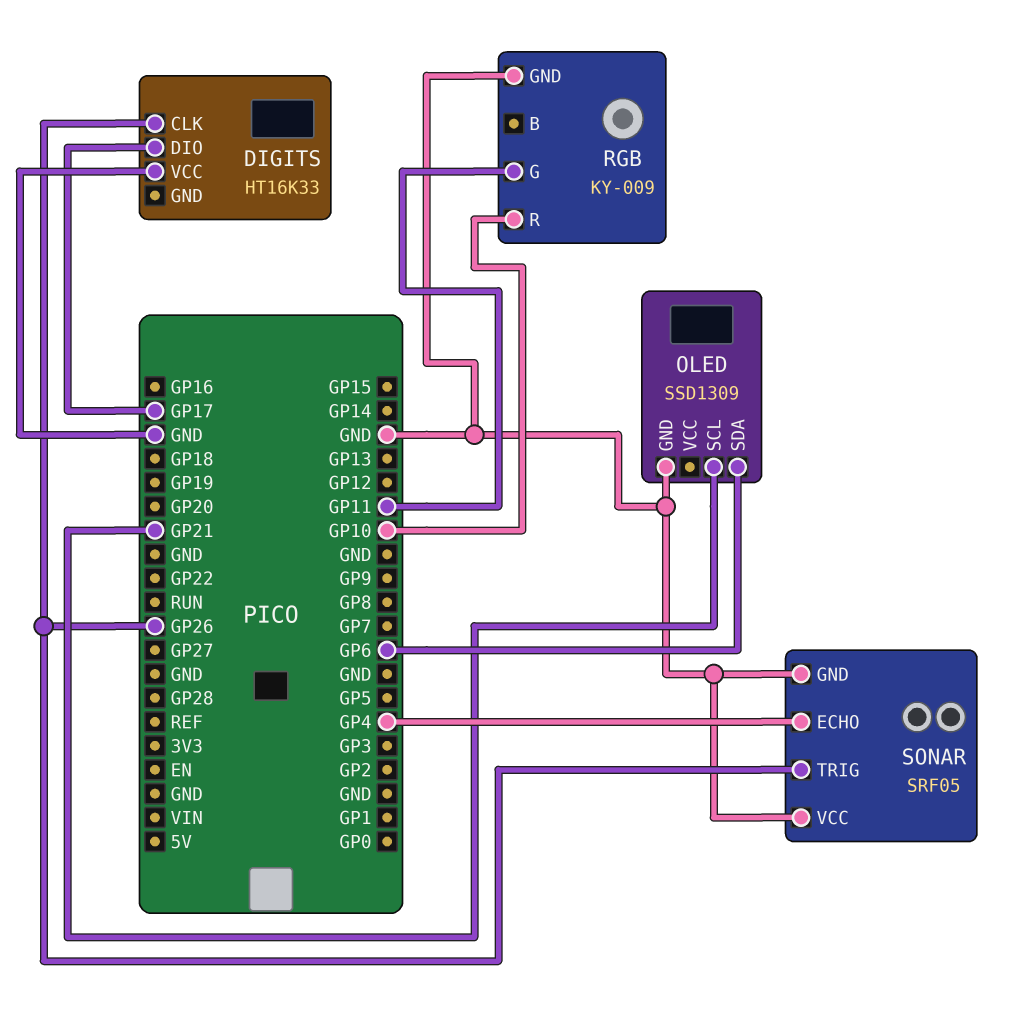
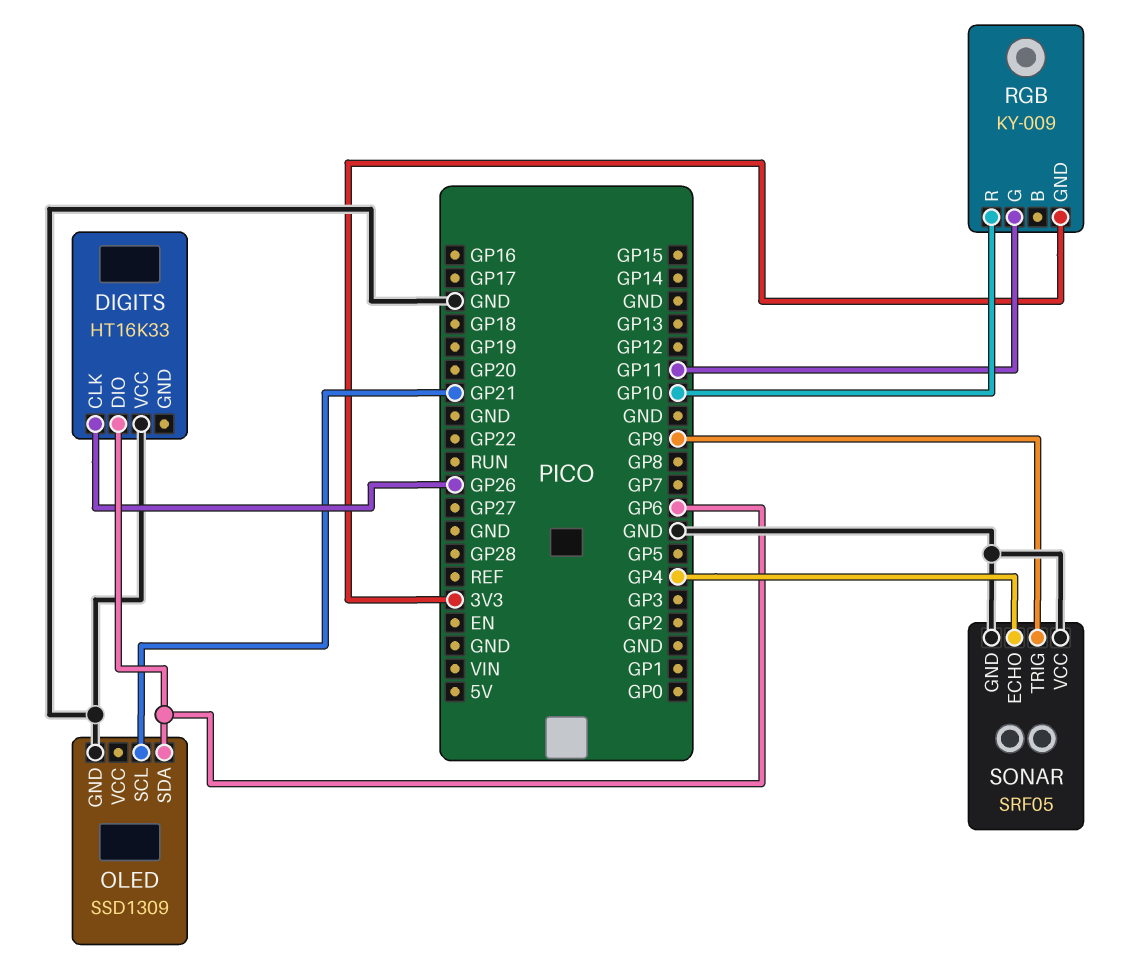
DIGITS pin DIO: GP17 -> GP6
RGB pin GND: GND -> 3V3
SONAR pin TRIG: GP26 -> GP9

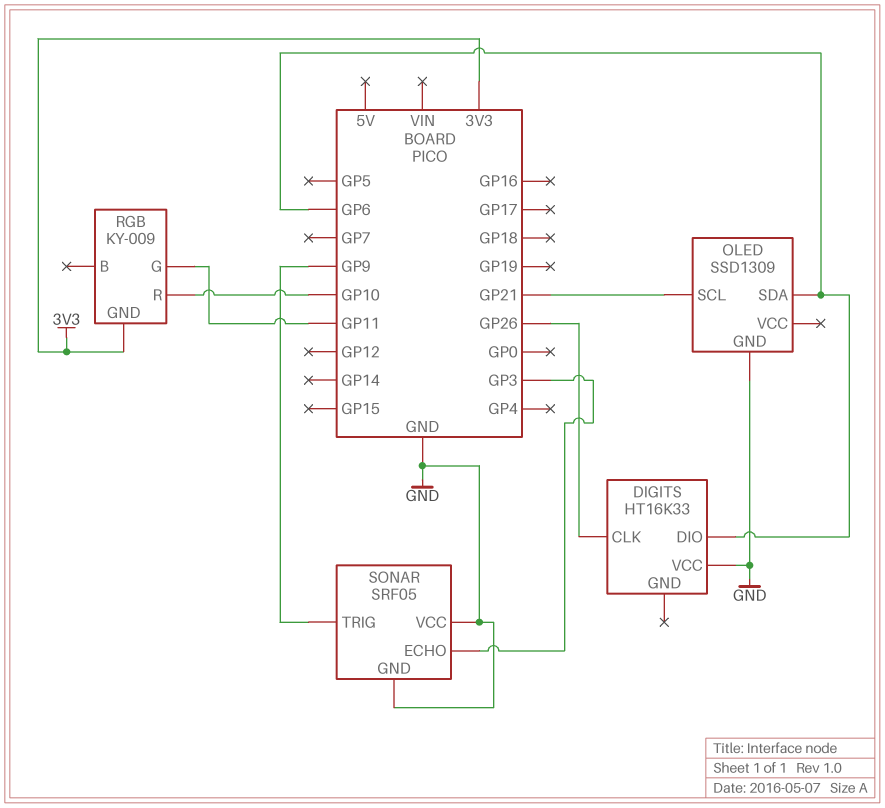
SONAR pin ECHO: GP4 -> GP3

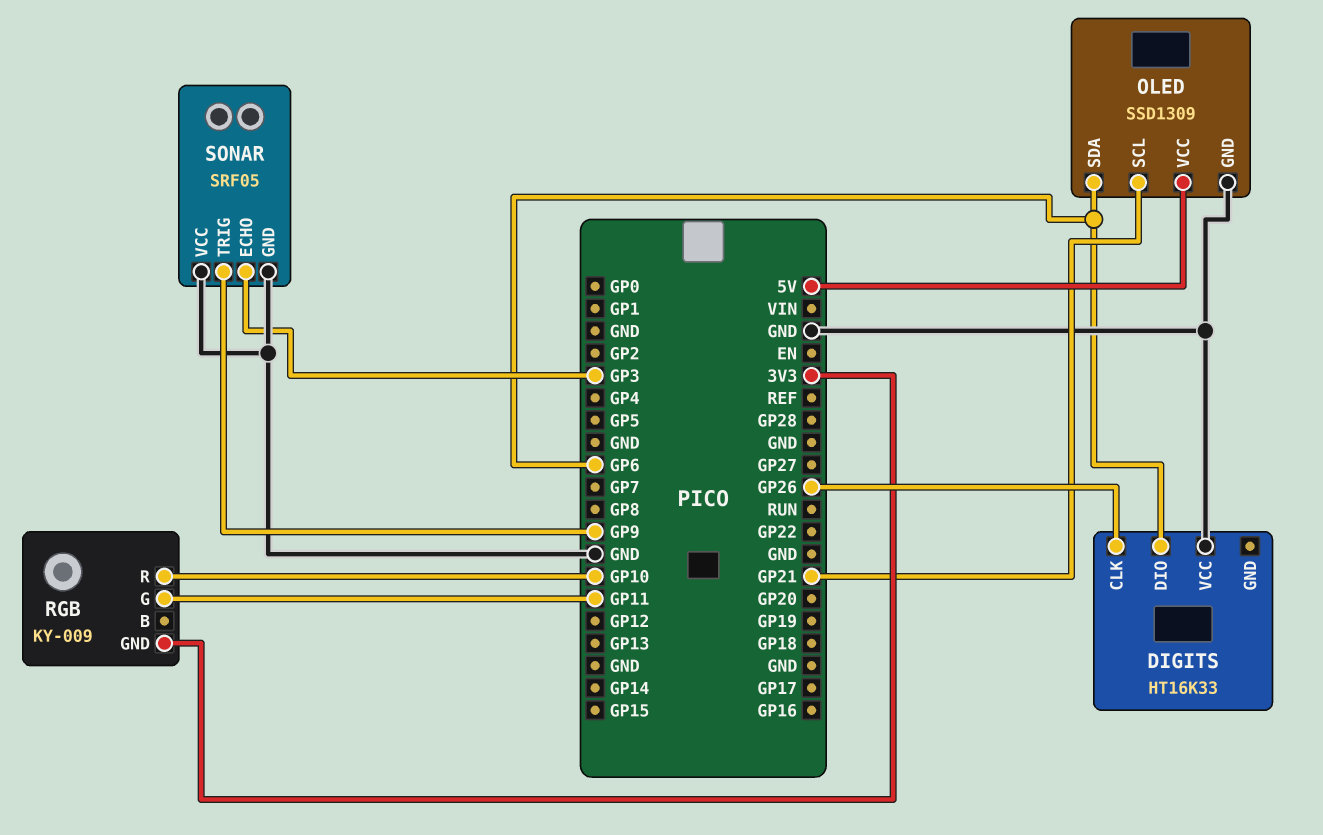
OLED pin VCC: none -> 5V

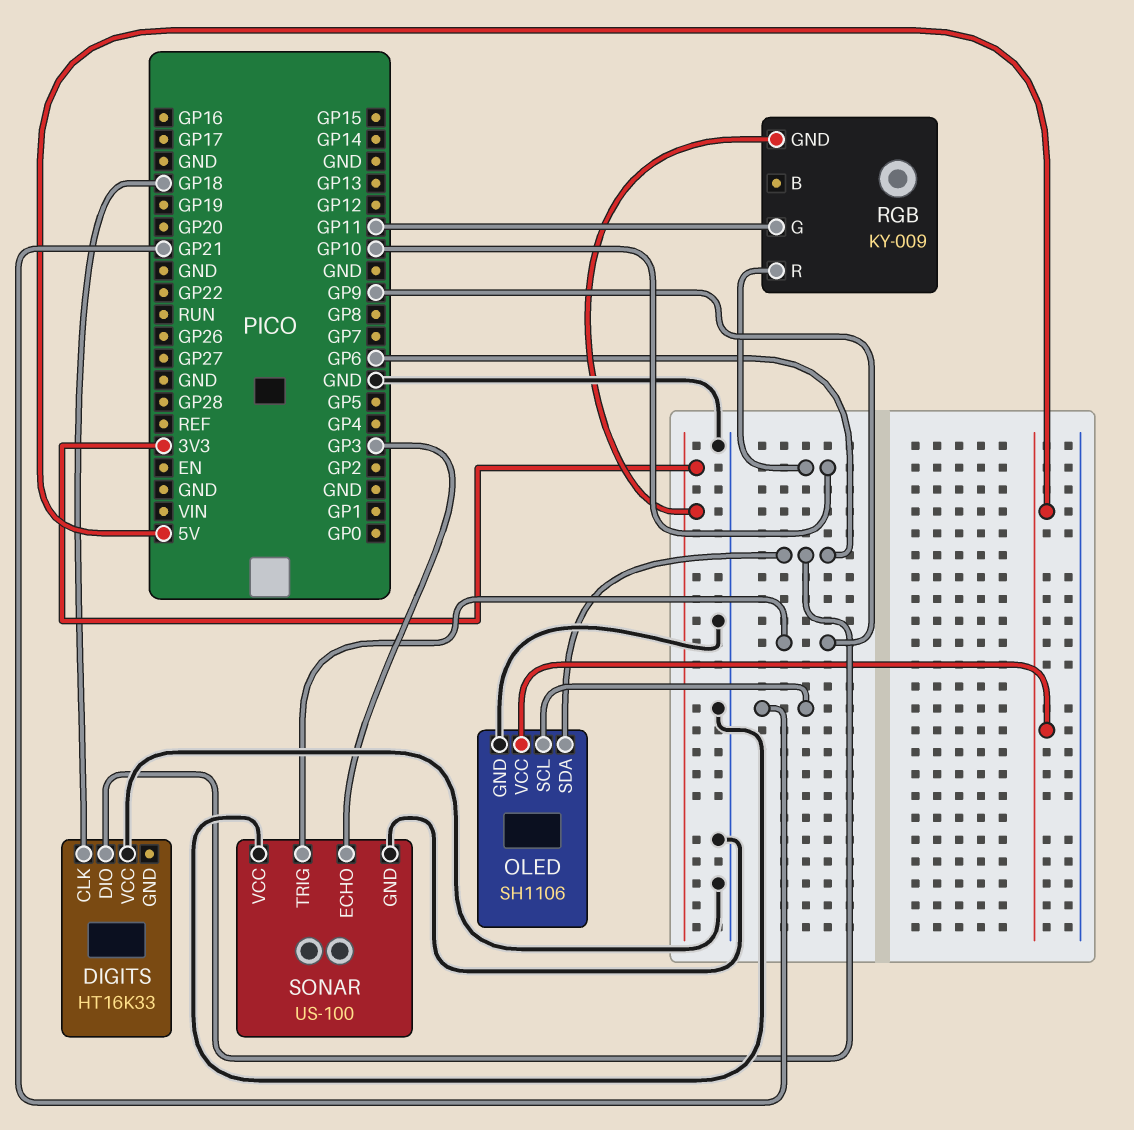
DIGITS pin CLK: GP26 -> GP18
OLED: SSD1309 -> SH1106
SONAR: SRF05 -> US-100

